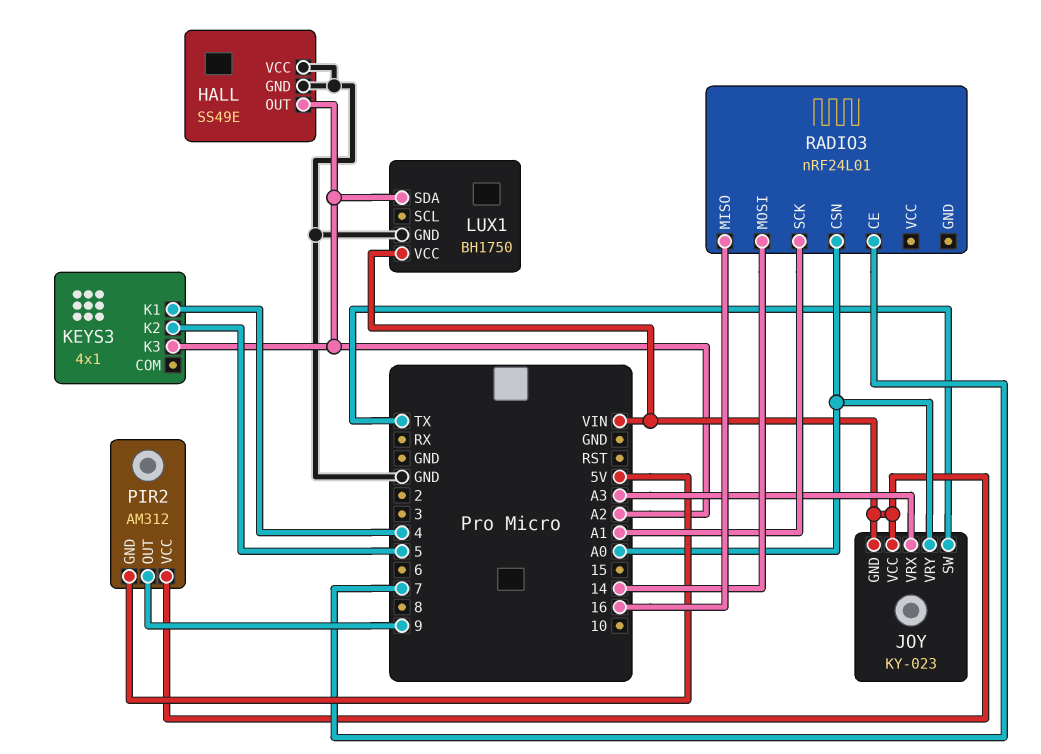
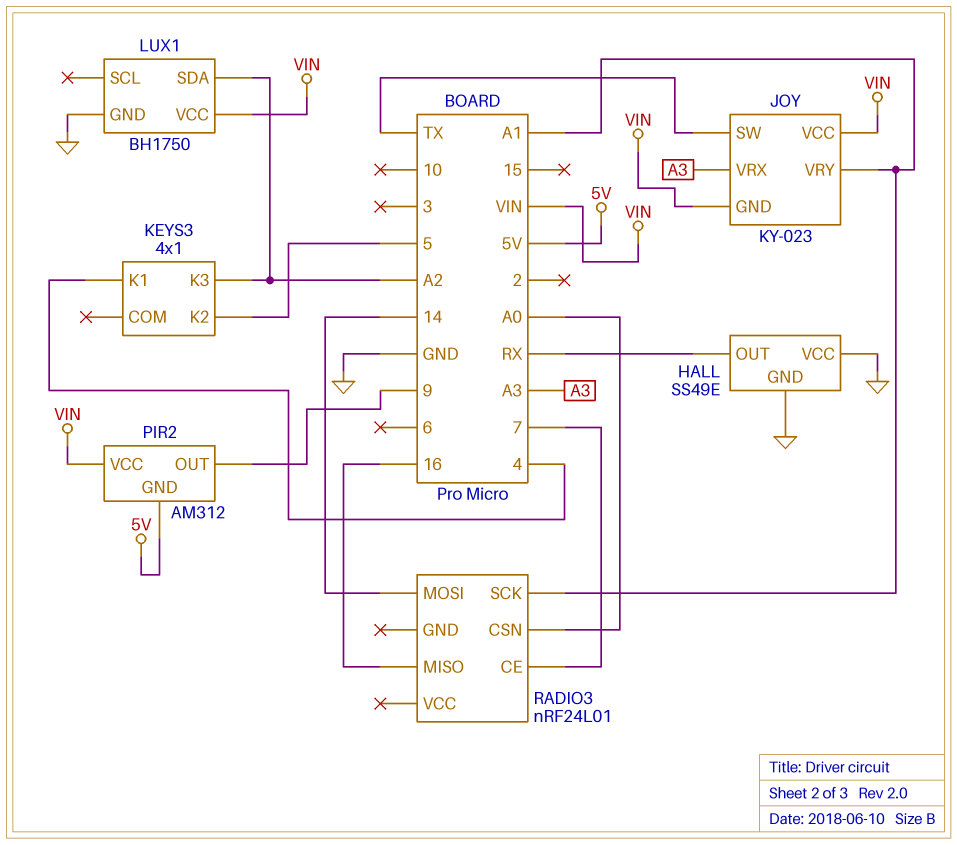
HALL pin OUT: A2 -> RX
JOY pin VRY: A0 -> A1

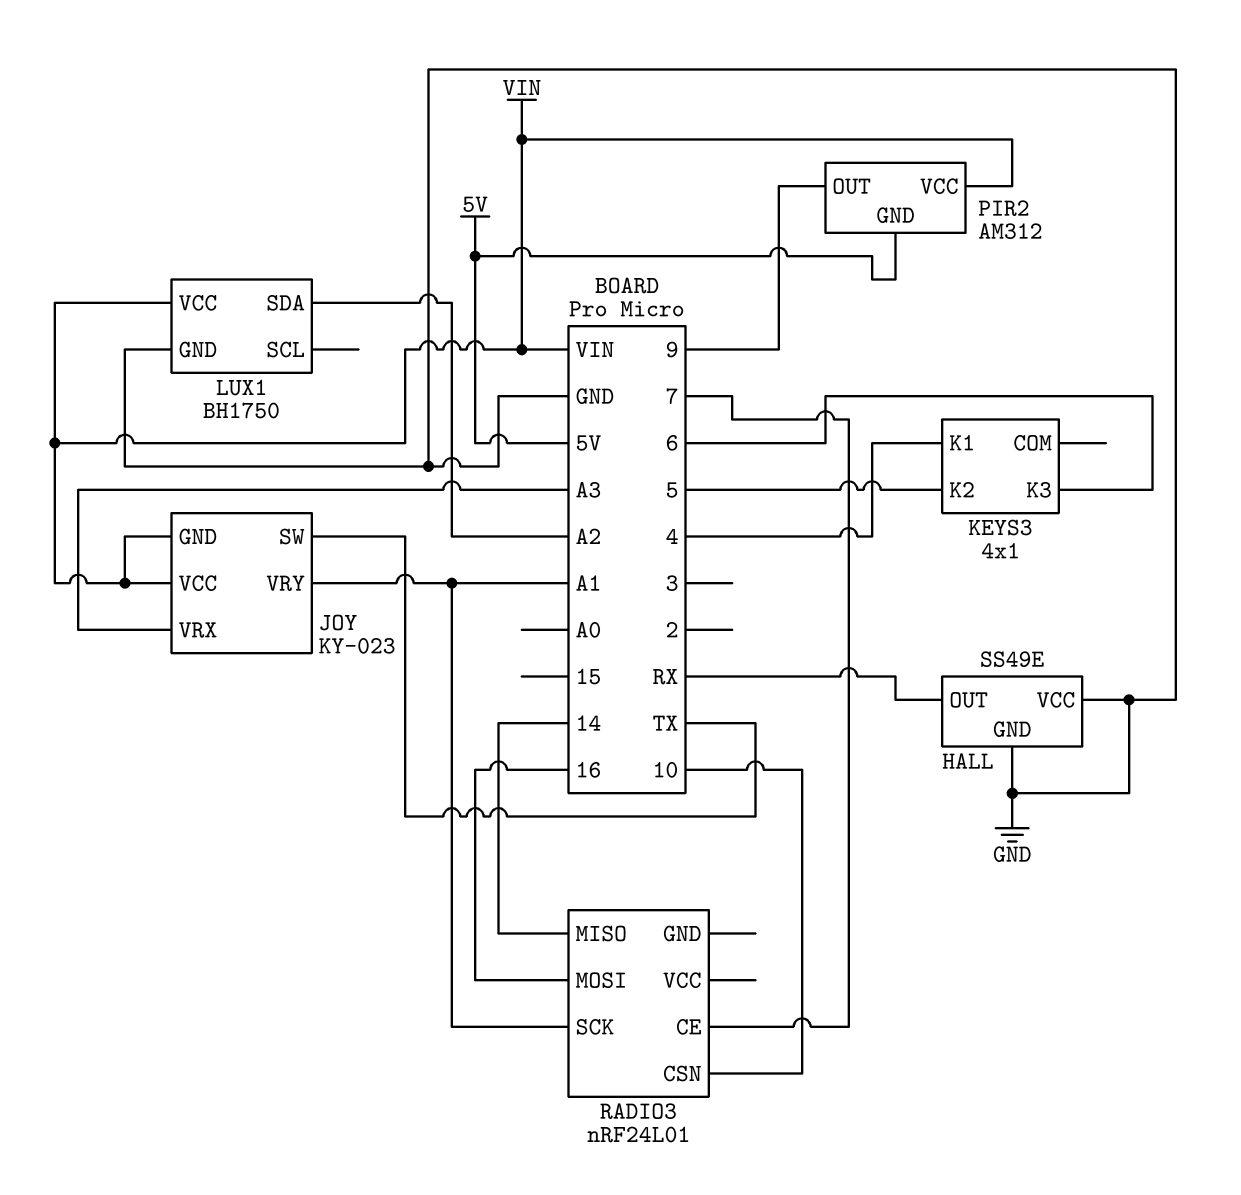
KEYS3 pin K3: A2 -> 6
RADIO3 pin CSN: A0 -> 10
RADIO3 pin MISO: 16 -> 14
RADIO3 pin MOSI: 14 -> 16

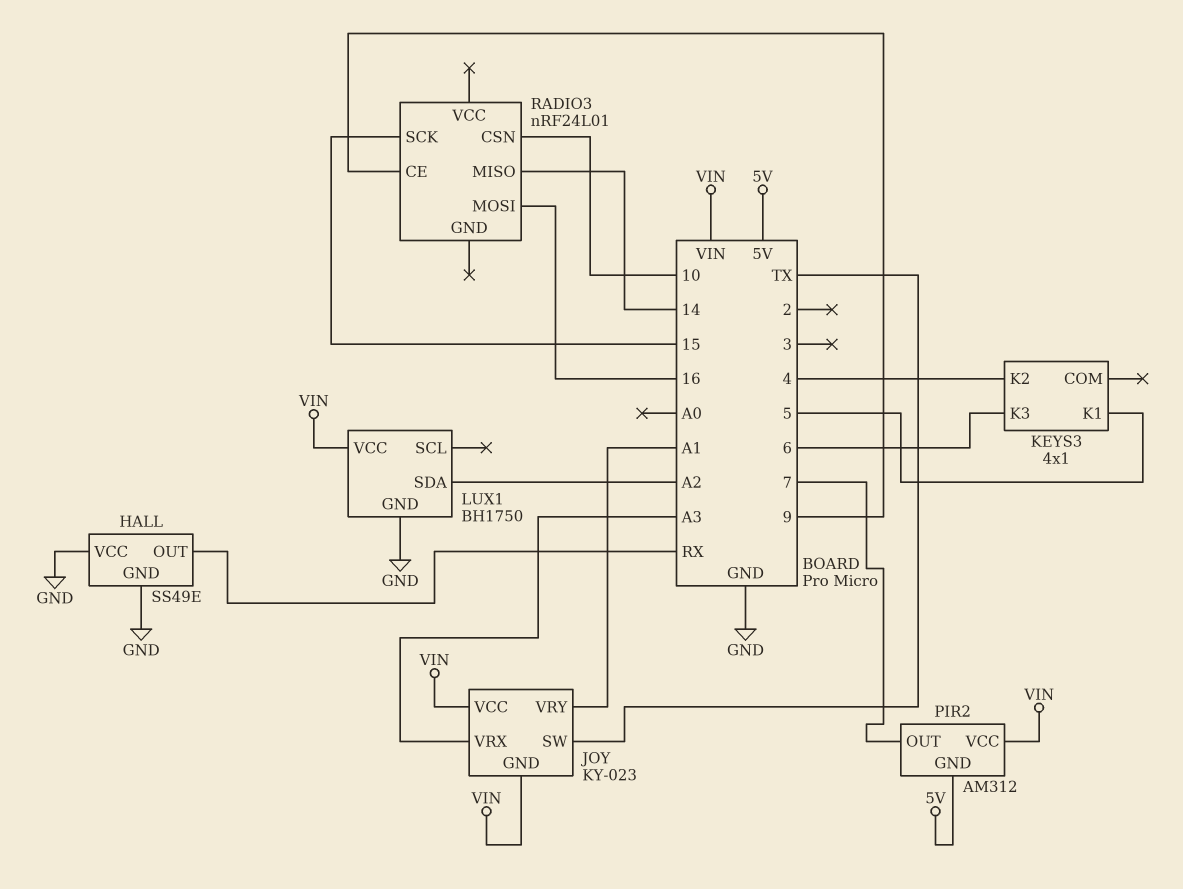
KEYS3 pin K1: 4 -> 5
KEYS3 pin K2: 5 -> 4
PIR2 pin OUT: 9 -> 7
RADIO3 pin CE: 7 -> 9
RADIO3 pin SCK: A1 -> 15

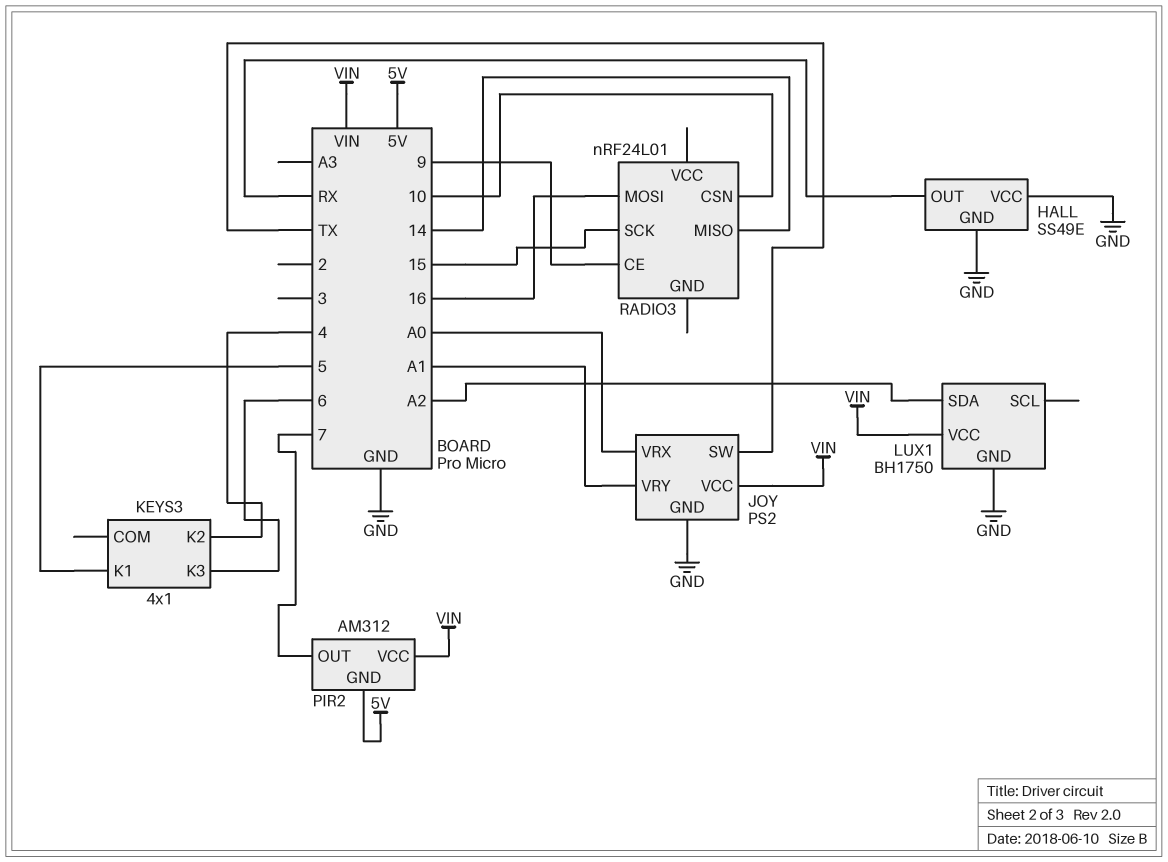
JOY: KY-023 -> PS2
JOY pin GND: VIN -> GND
JOY pin VRX: A3 -> A0

